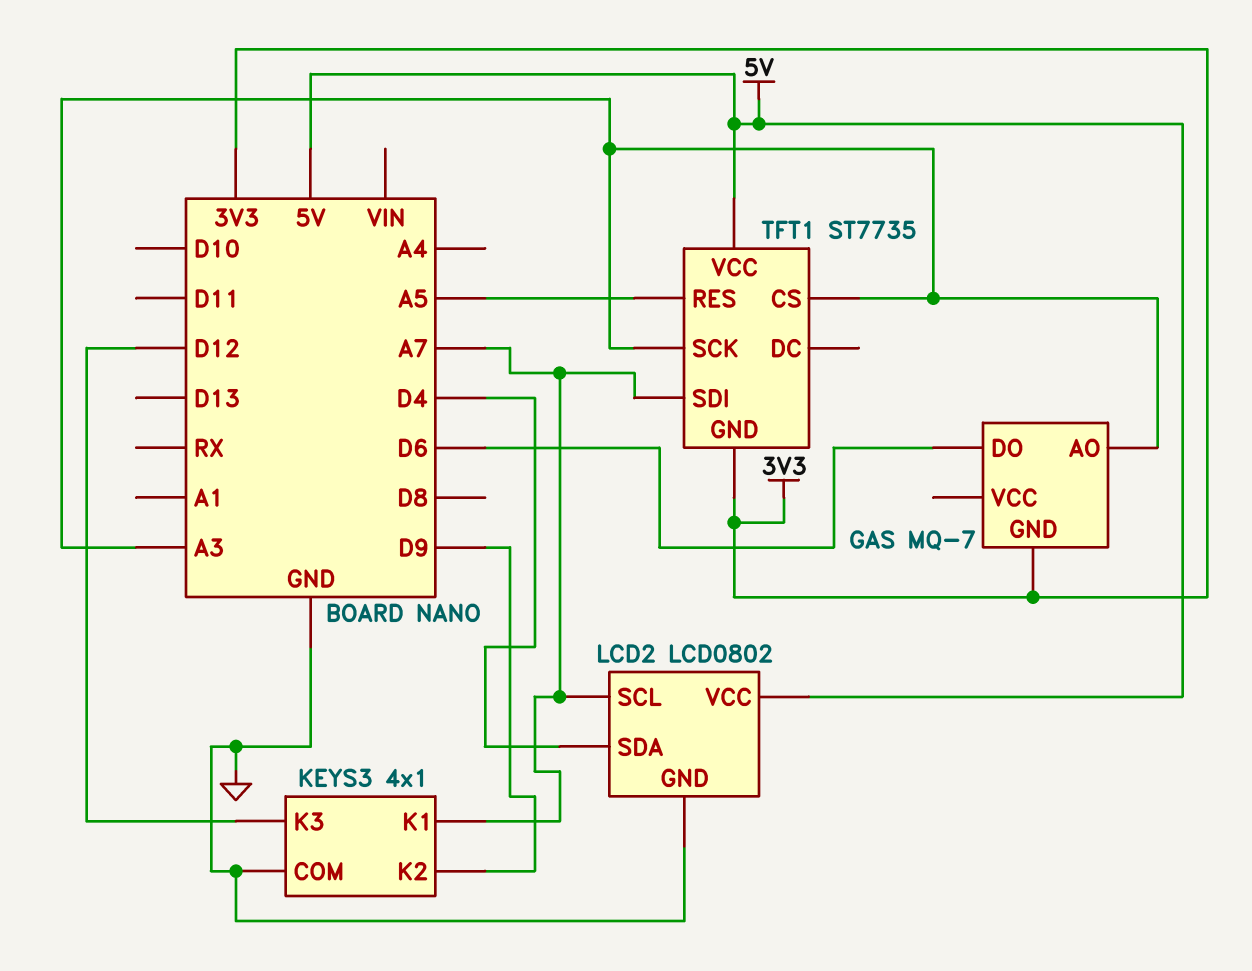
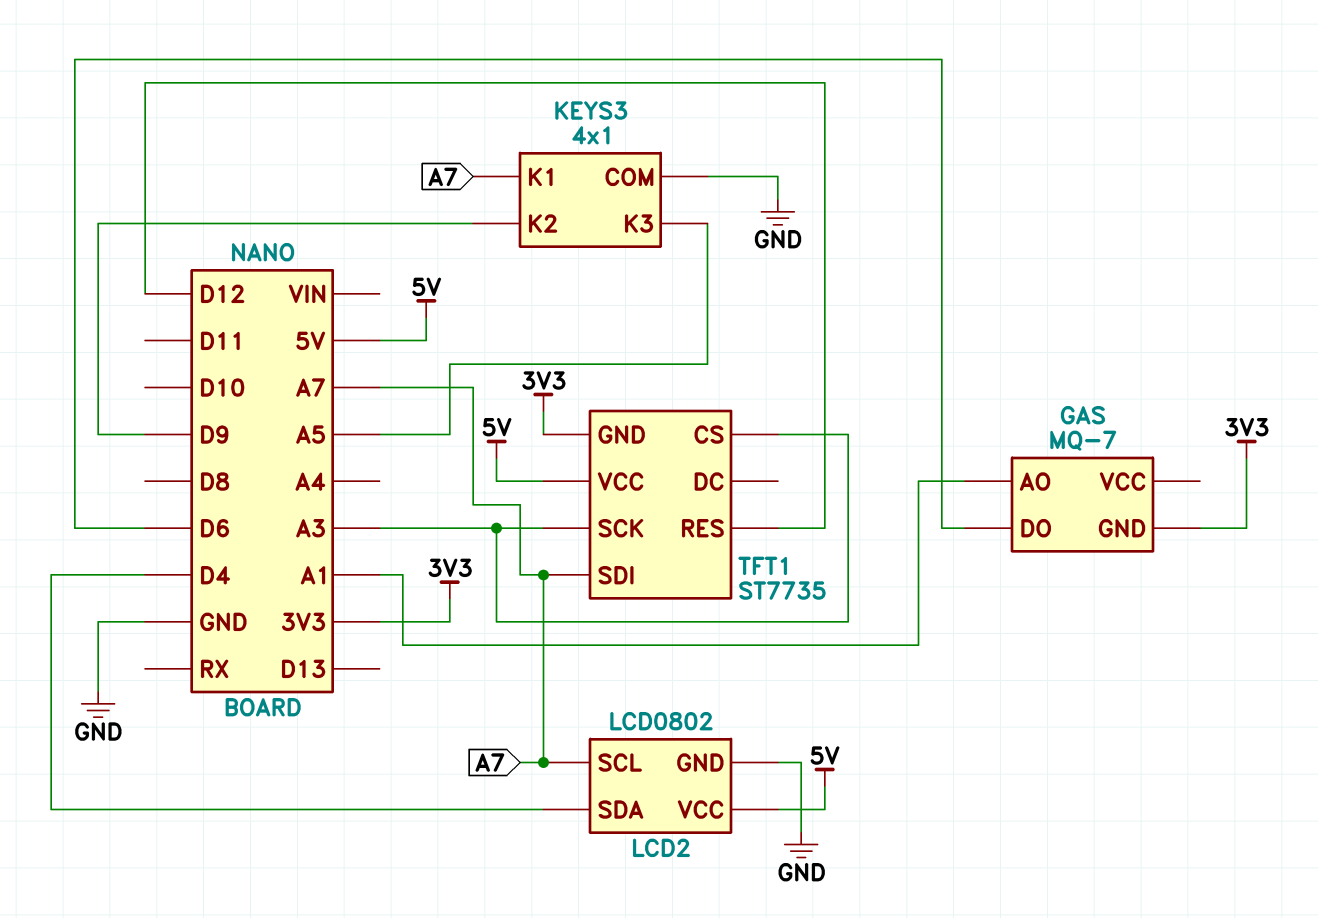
GAS pin AO: A3 -> A1
KEYS3 pin K3: D12 -> A5
TFT1 pin RES: A5 -> D12

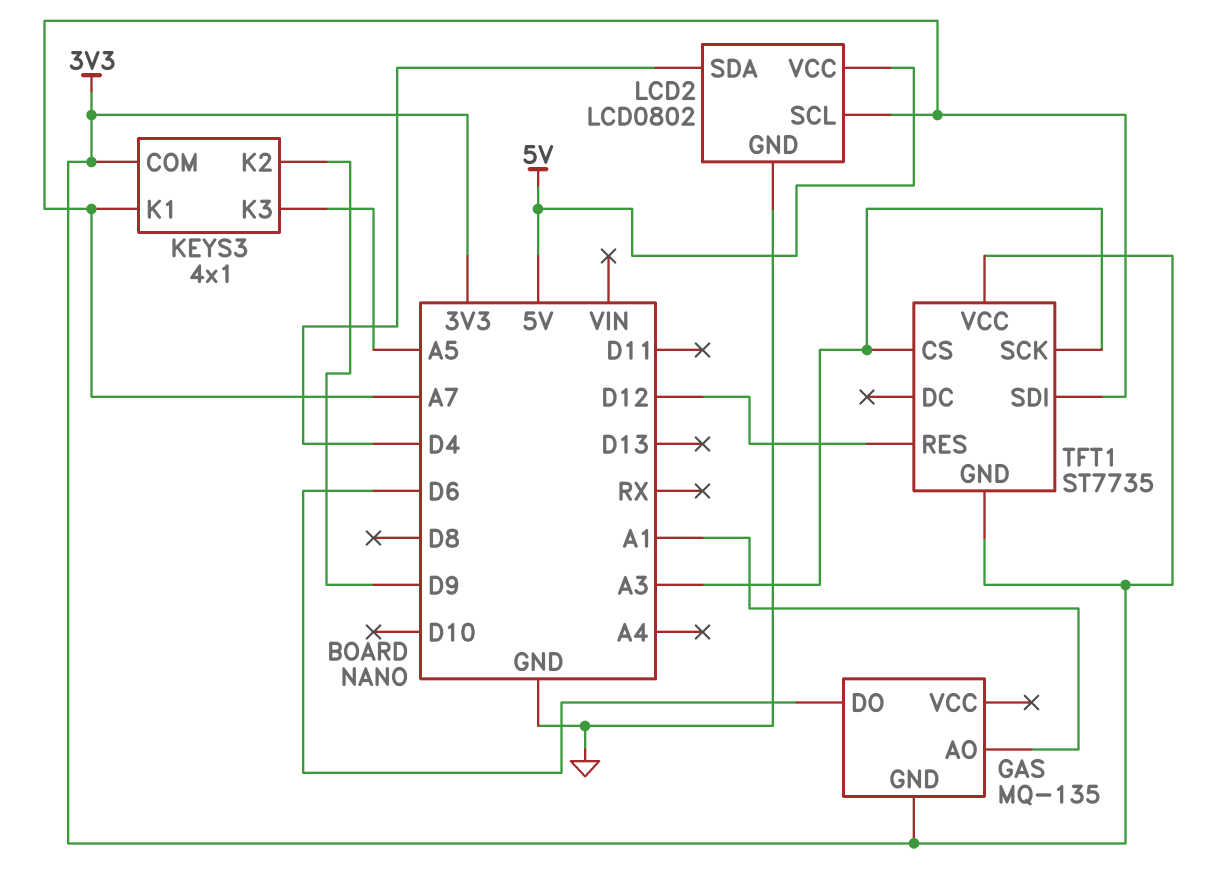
GAS: MQ-7 -> MQ-135
KEYS3 pin COM: GND -> 3V3
TFT1 pin VCC: 5V -> 3V3

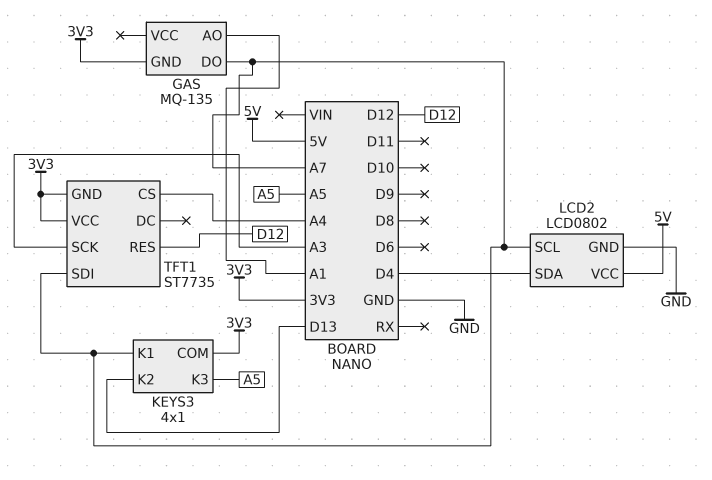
GAS pin DO: D6 -> A7
KEYS3 pin K2: D9 -> D13
TFT1 pin CS: A3 -> A4

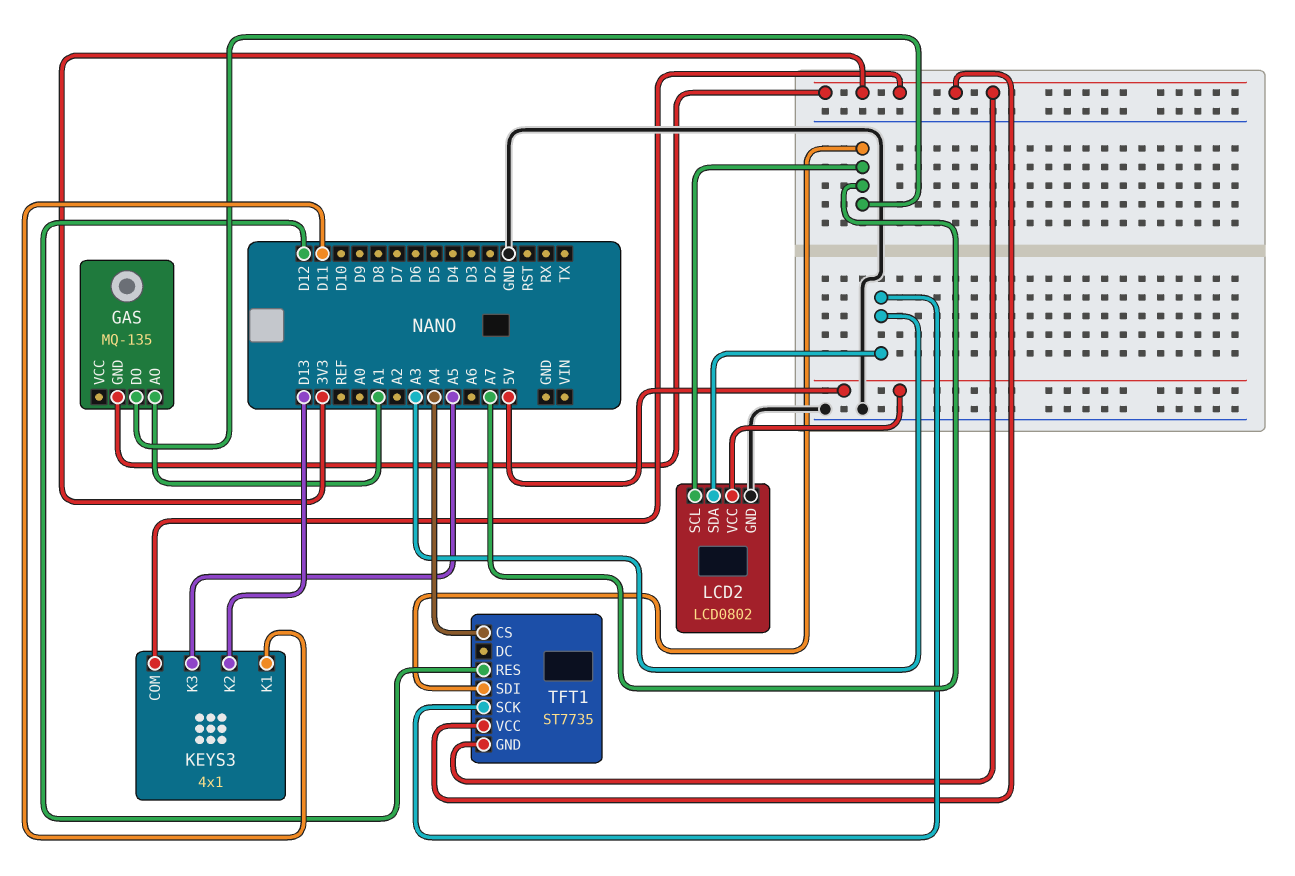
KEYS3 pin K1: A7 -> D11
LCD2 pin SDA: D4 -> A3

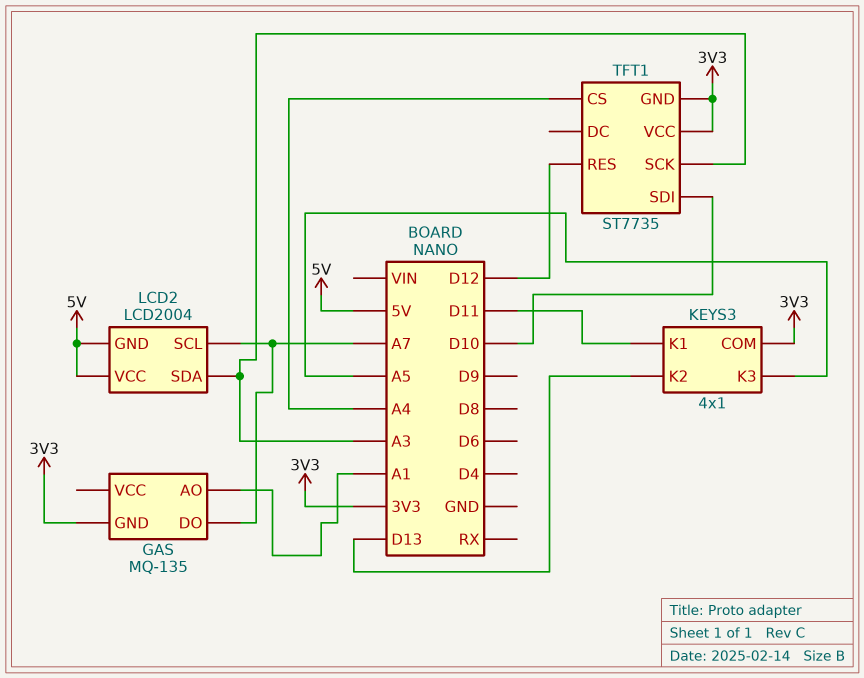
LCD2: LCD0802 -> LCD2004
LCD2 pin GND: GND -> 5V
TFT1 pin SDI: A7 -> D10

